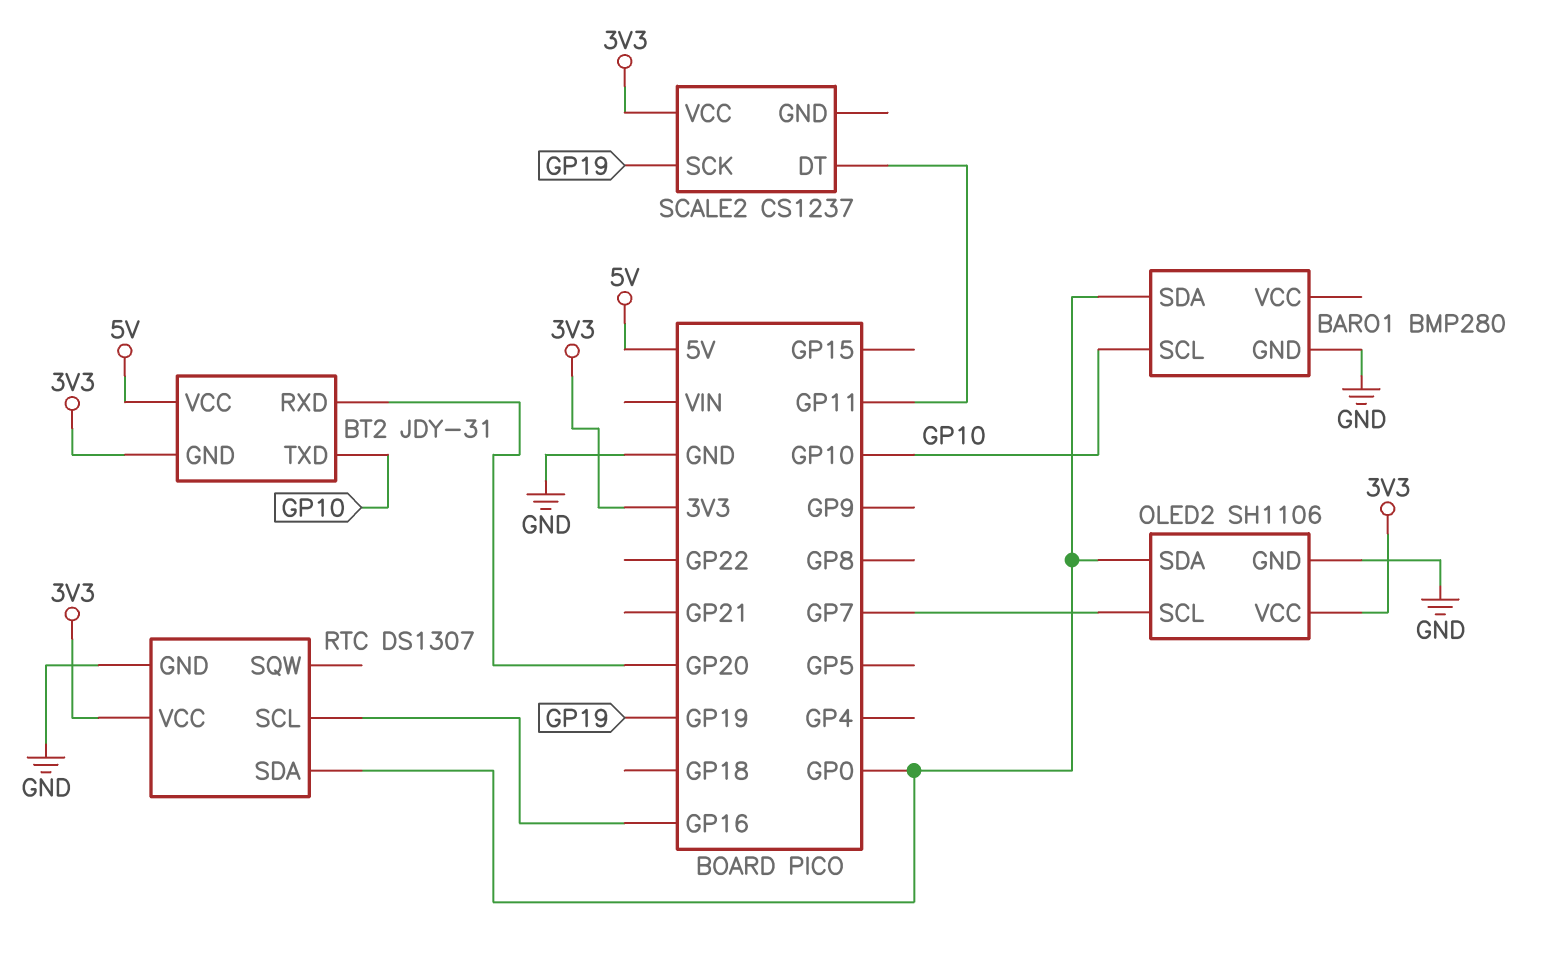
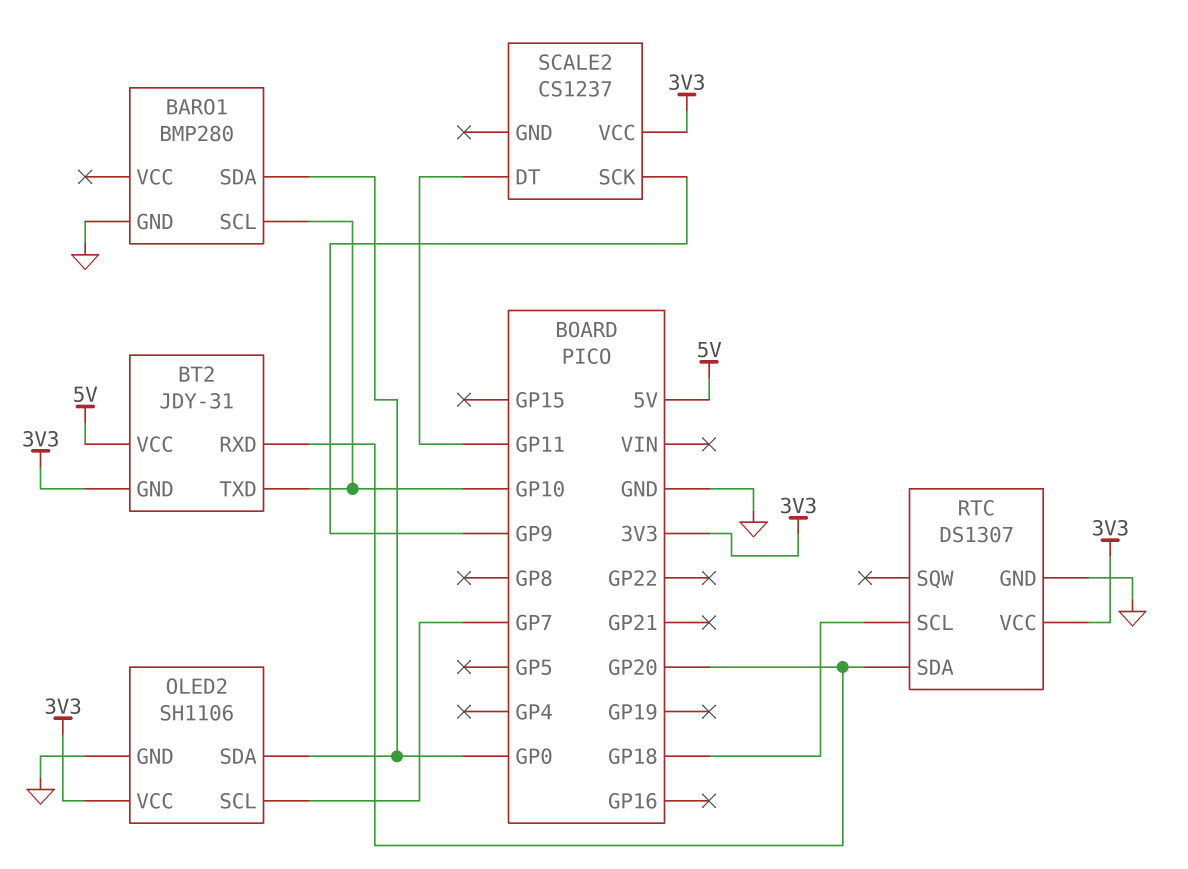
RTC pin SCL: GP16 -> GP18
RTC pin SDA: GP0 -> GP20
SCALE2 pin SCK: GP19 -> GP9

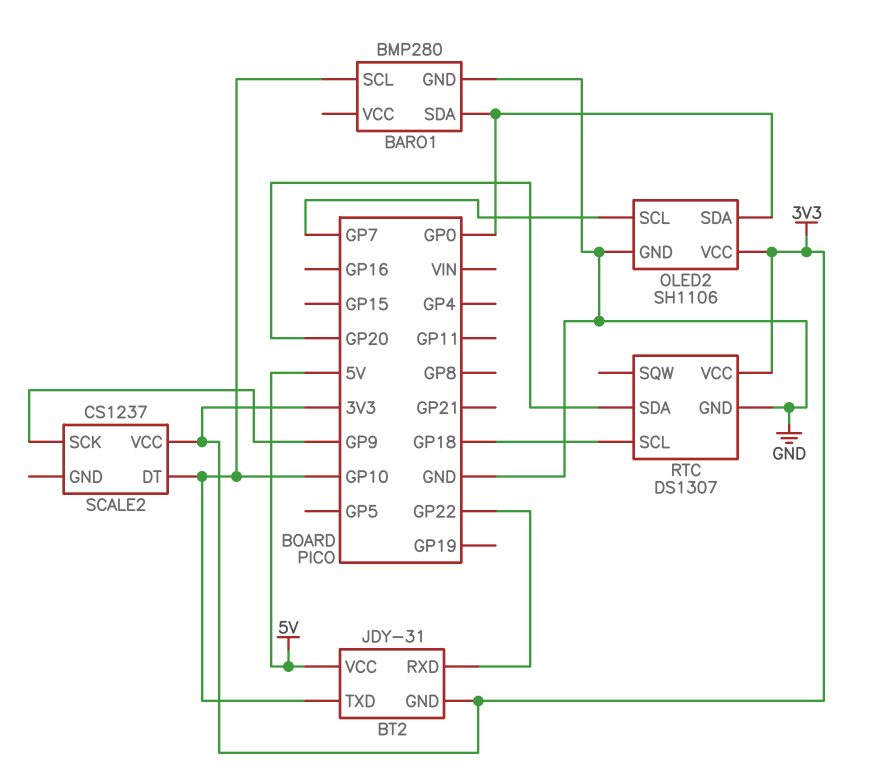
BT2 pin RXD: GP20 -> GP22
SCALE2 pin DT: GP11 -> GP10

